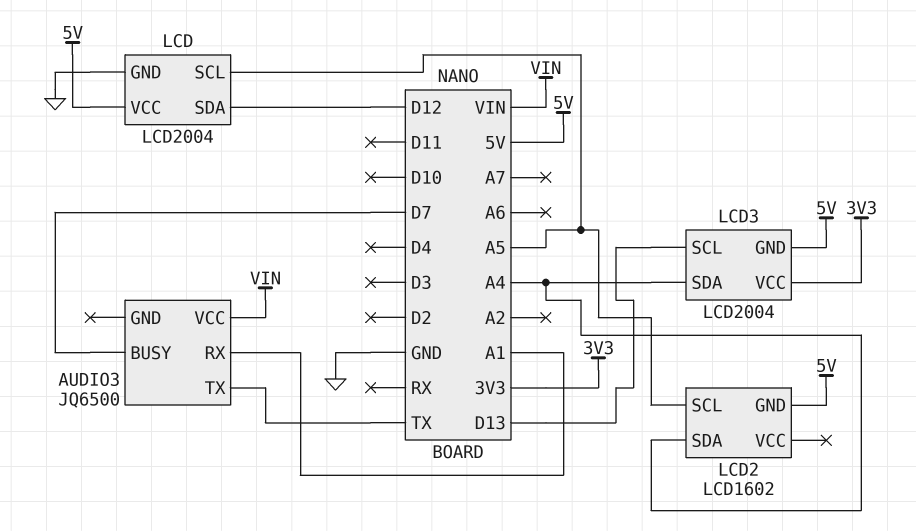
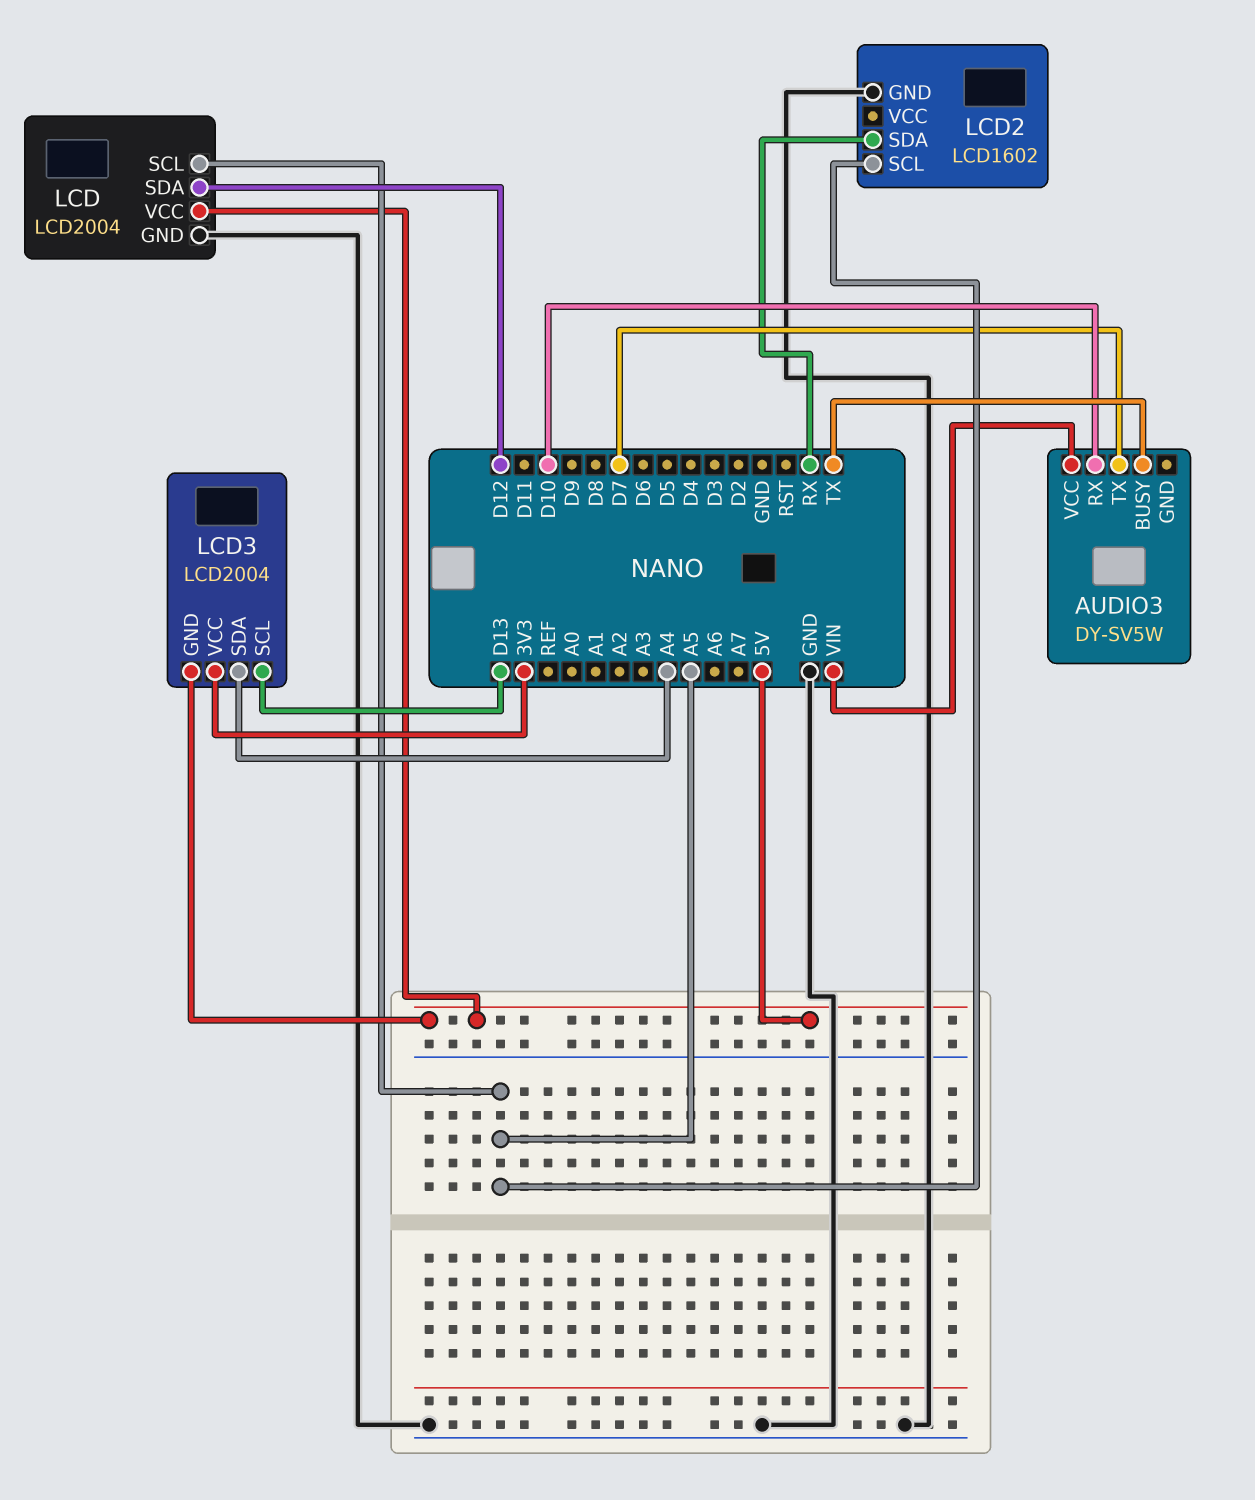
AUDIO3: JQ6500 -> DY-SV5W
AUDIO3 pin BUSY: D7 -> TX
AUDIO3 pin RX: A1 -> D10
AUDIO3 pin TX: TX -> D7
LCD2 pin GND: 5V -> GND
LCD2 pin SDA: A4 -> RX

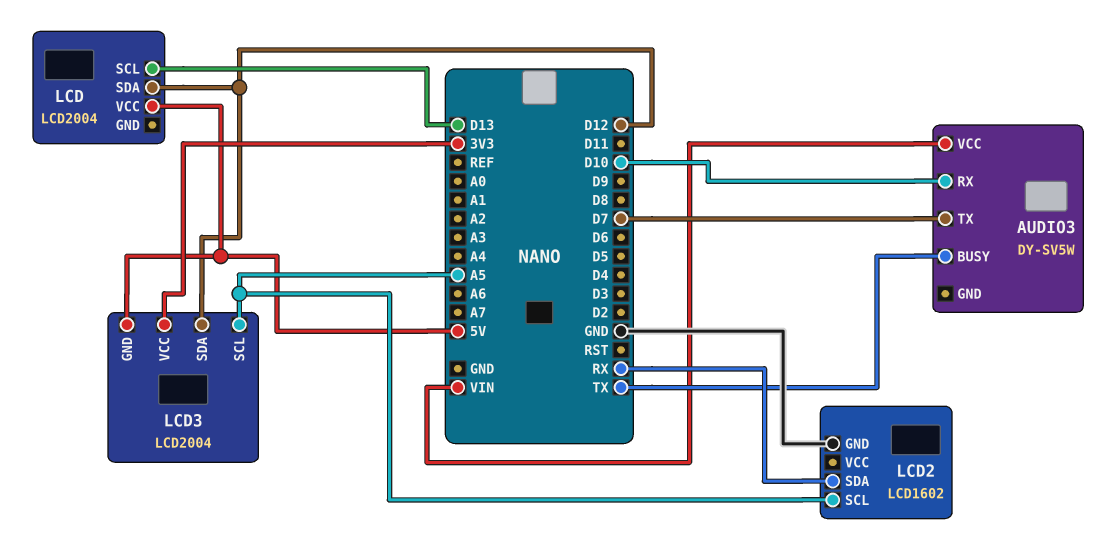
LCD pin GND: GND -> none
LCD pin SCL: A5 -> D13
LCD3 pin SCL: D13 -> A5
LCD3 pin SDA: A4 -> D12

